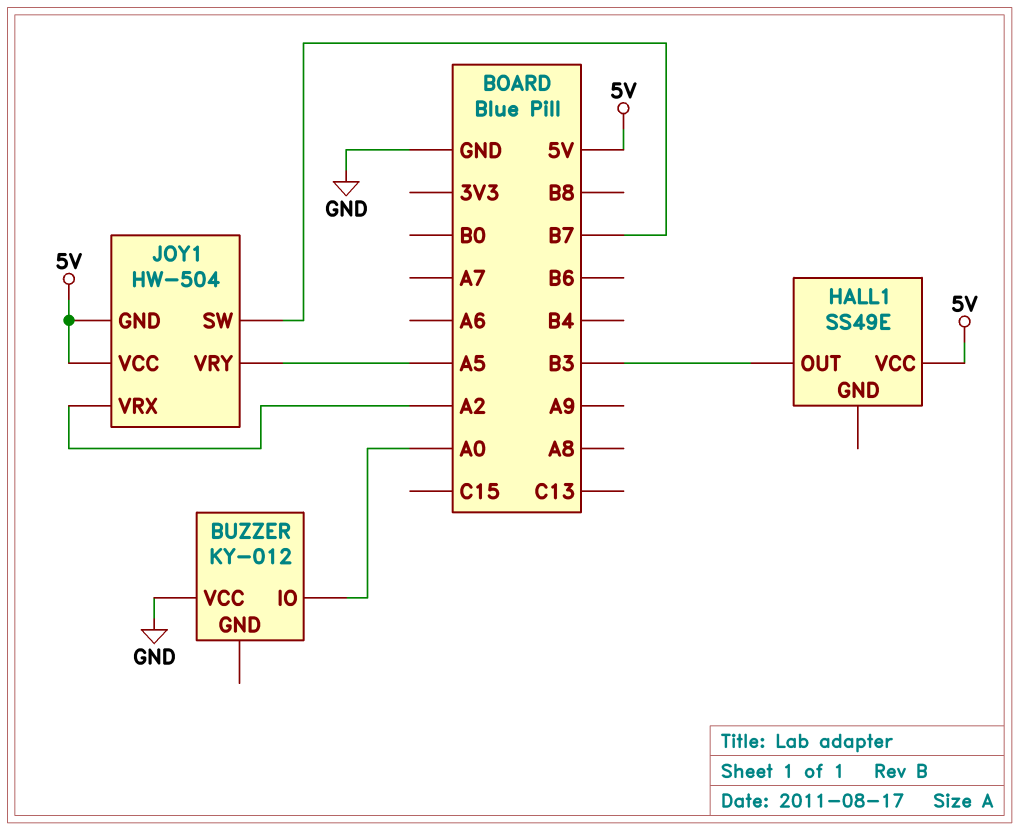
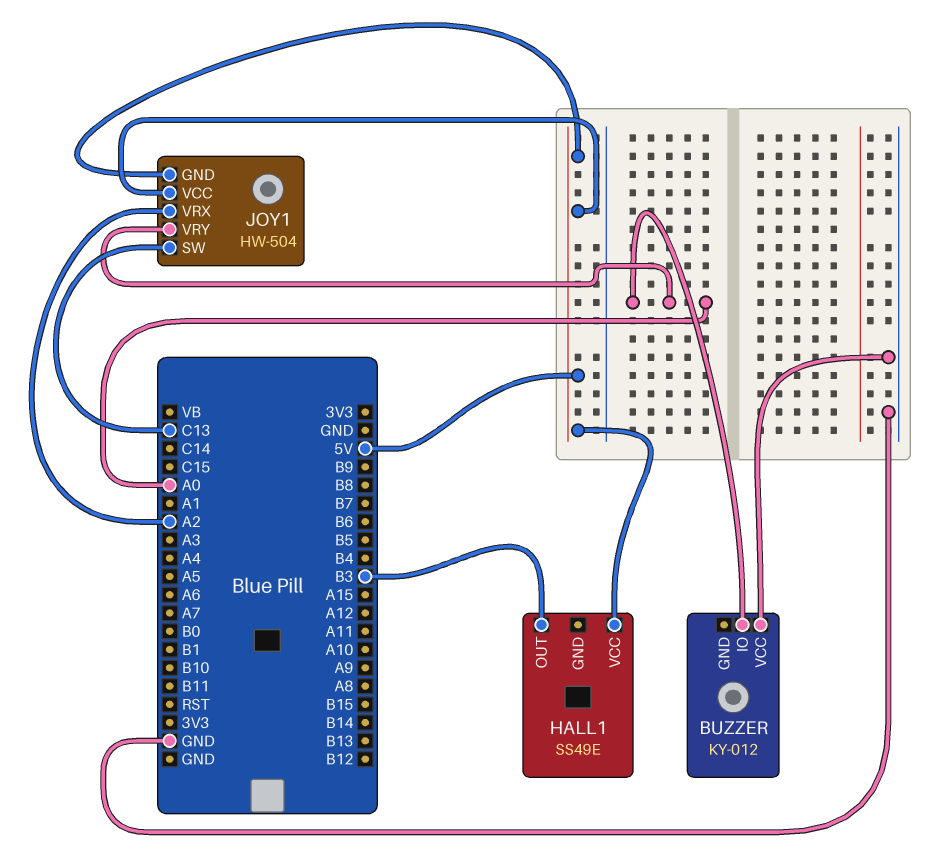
JOY1 pin SW: B7 -> C13
JOY1 pin VRY: A5 -> A0

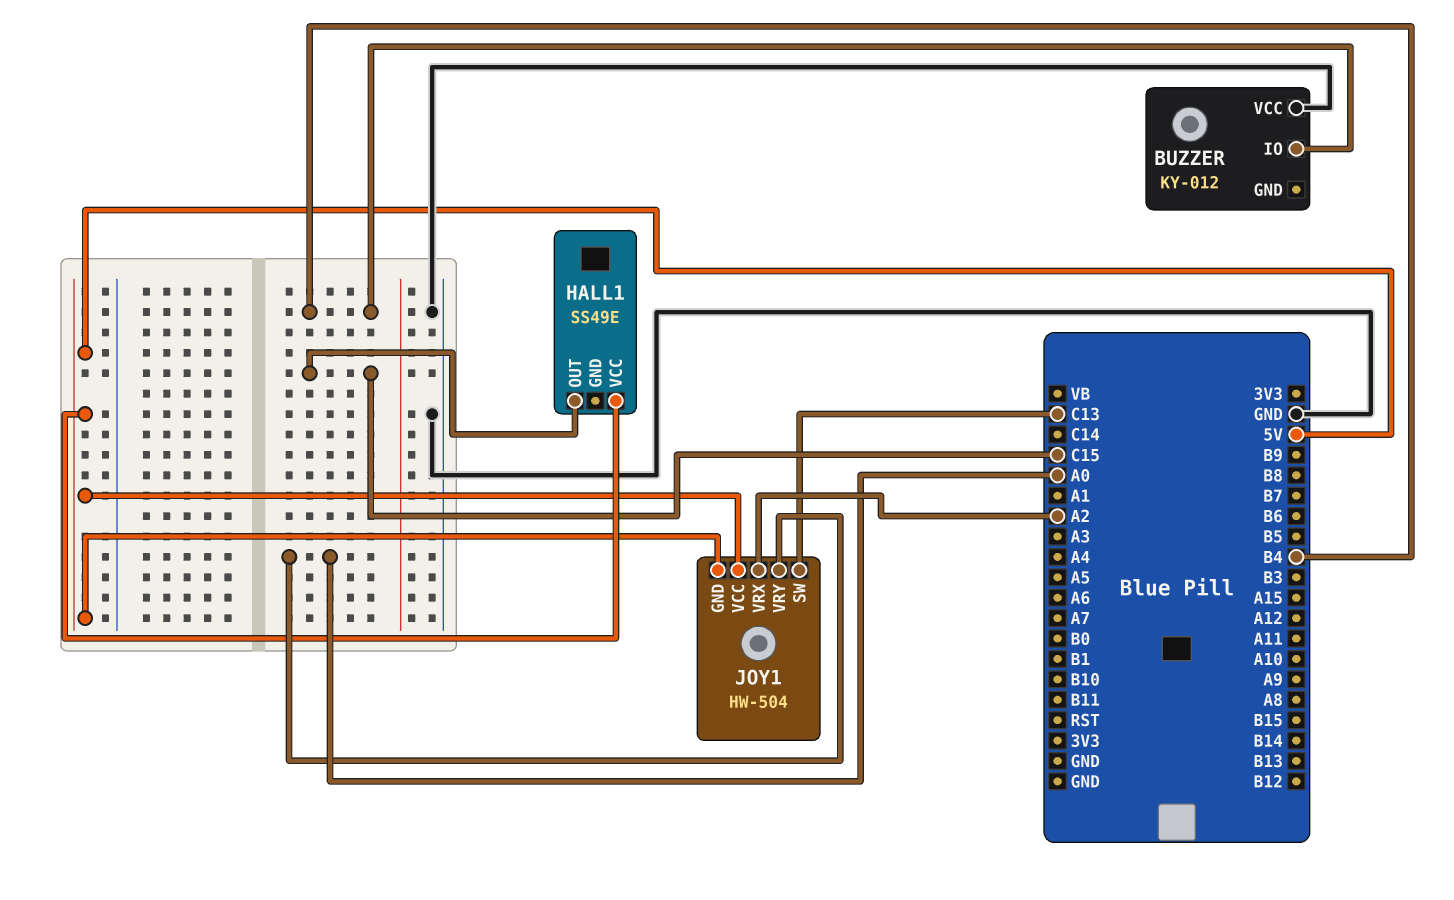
BUZZER pin IO: A0 -> B4
HALL1 pin OUT: B3 -> C15

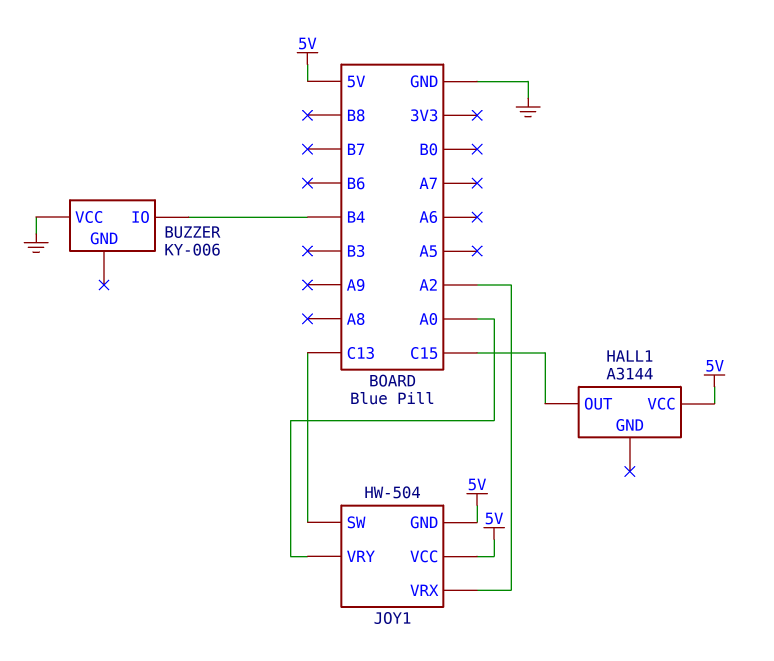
BUZZER: KY-012 -> KY-006
HALL1: SS49E -> A3144

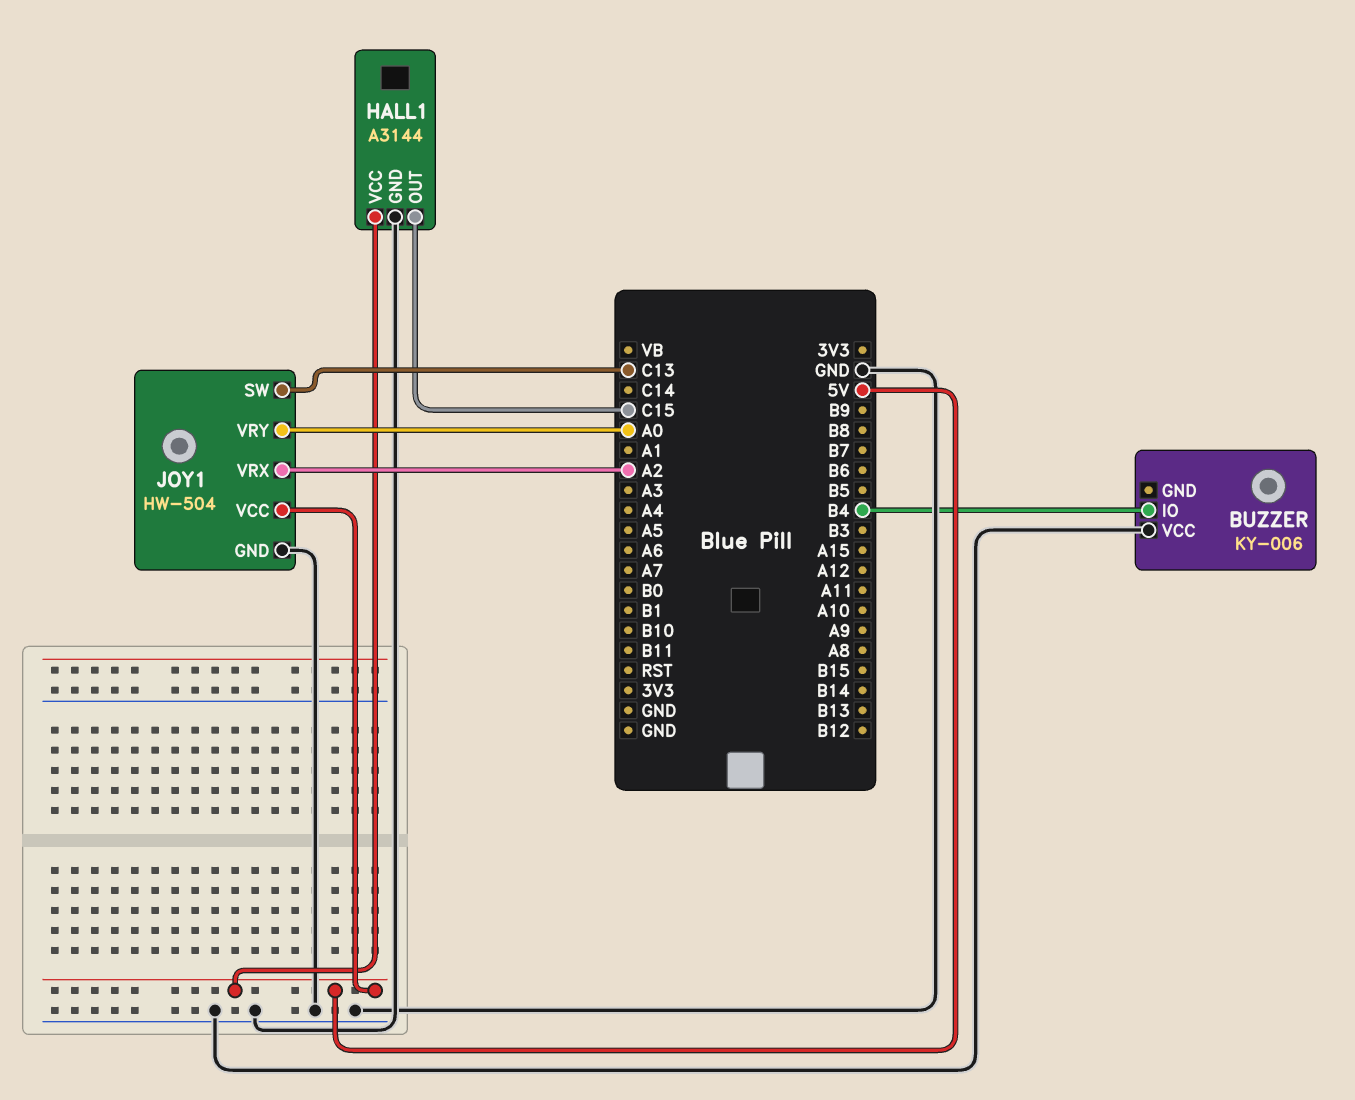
HALL1 pin GND: none -> GND
JOY1 pin GND: 5V -> GND

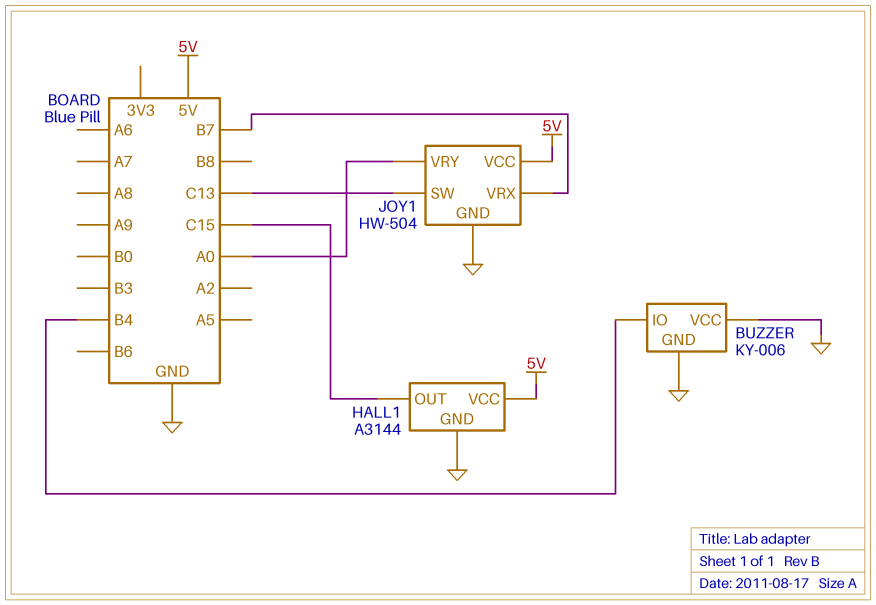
BUZZER pin GND: none -> GND
JOY1 pin VRX: A2 -> B7

